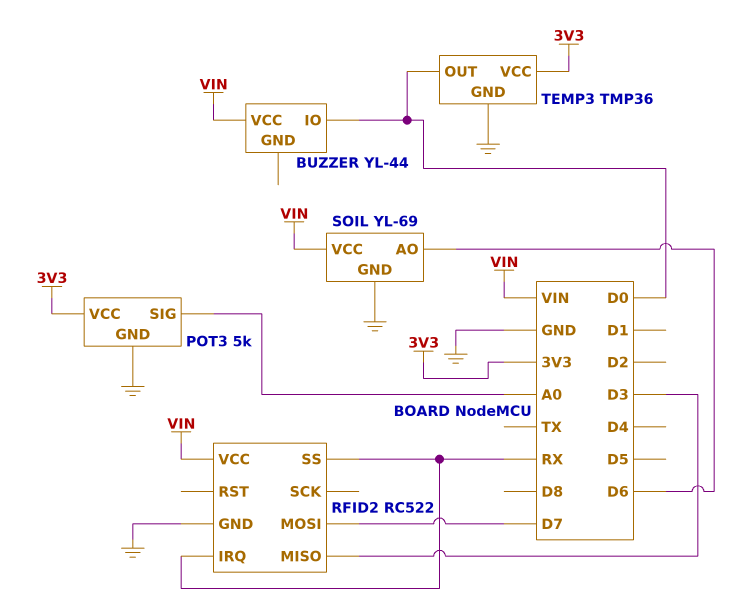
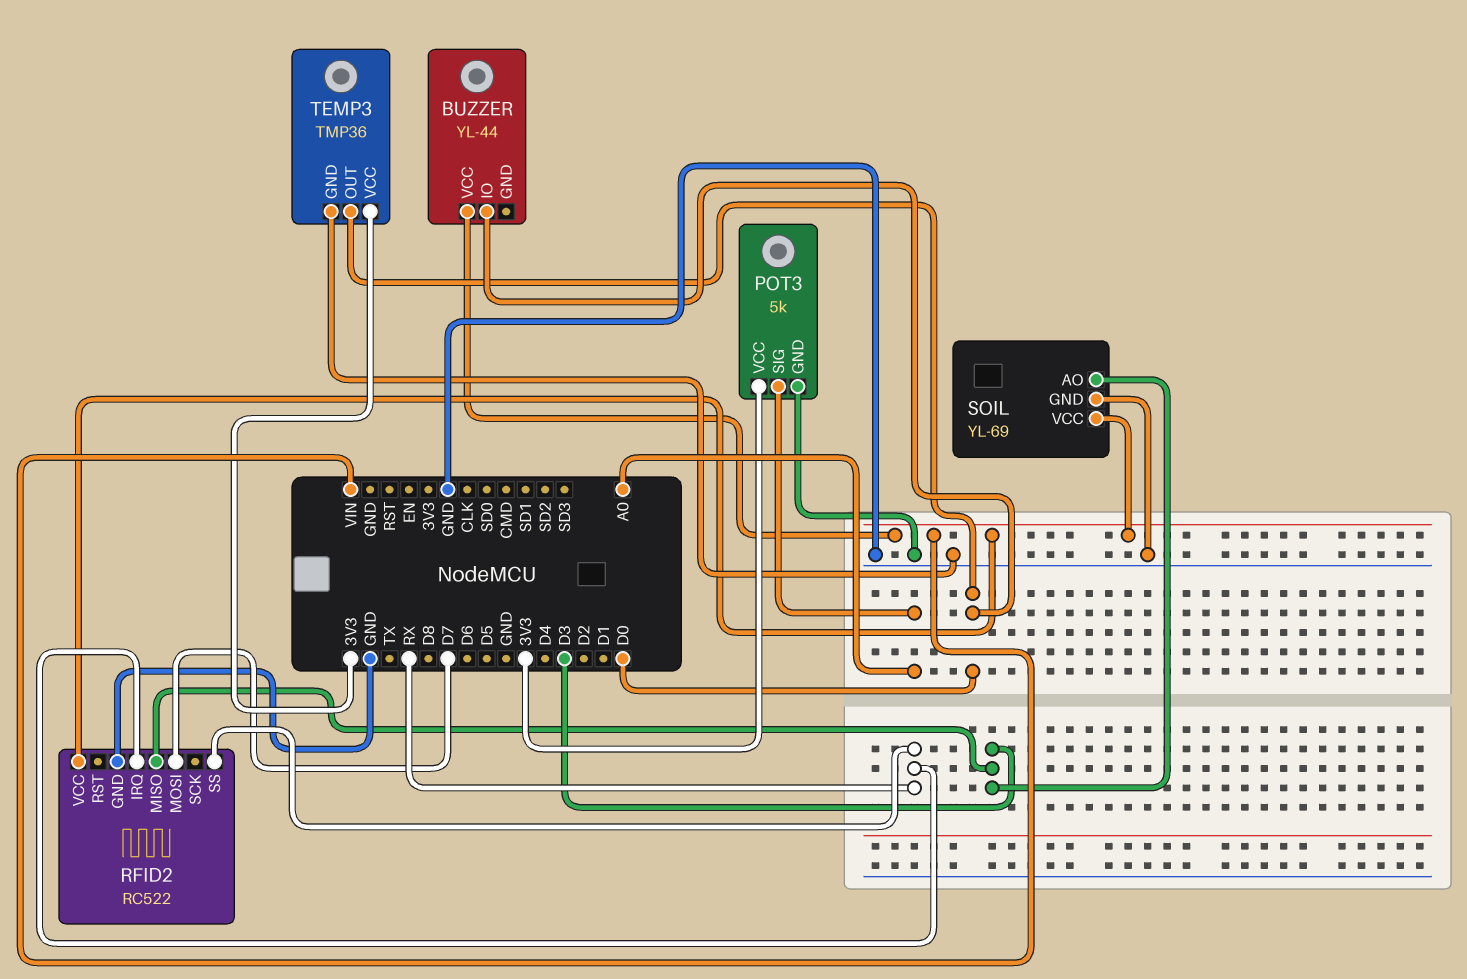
SOIL pin AO: D6 -> D3

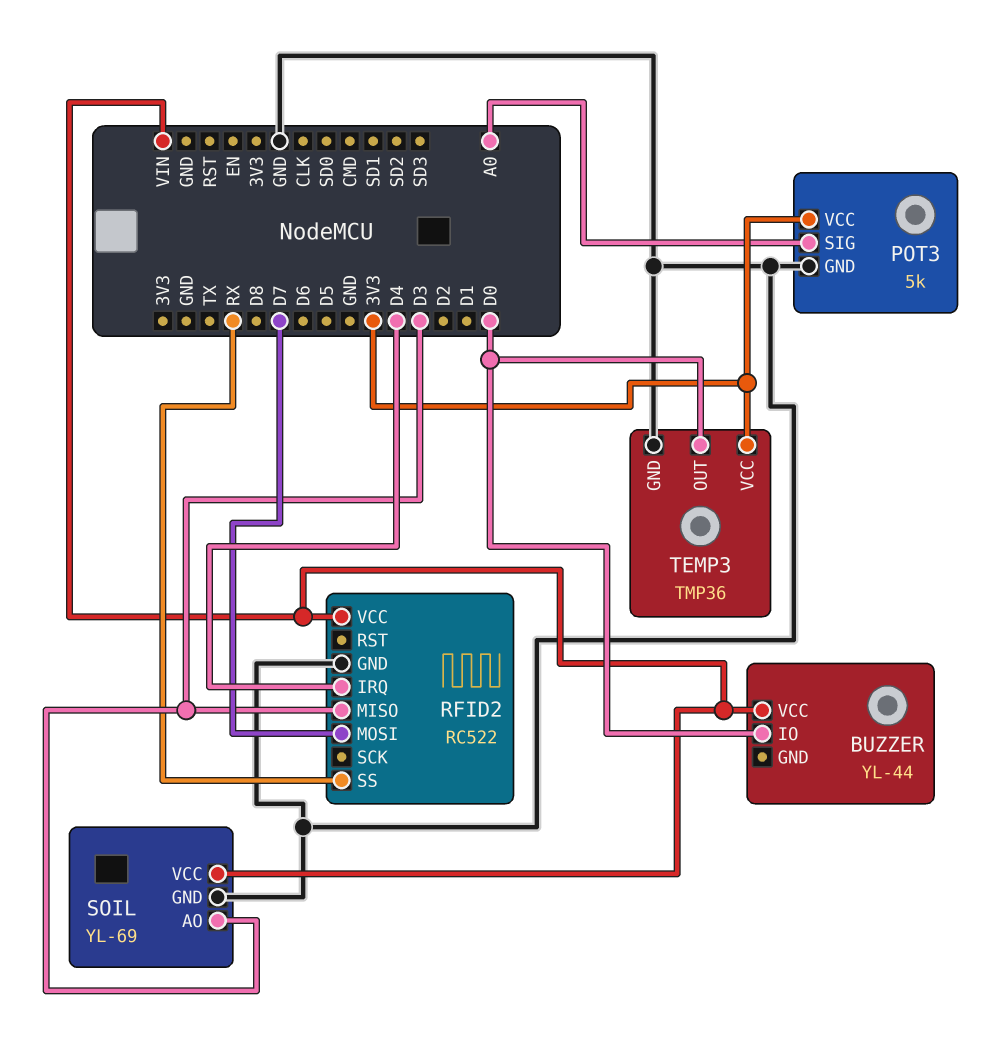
RFID2 pin IRQ: RX -> D4

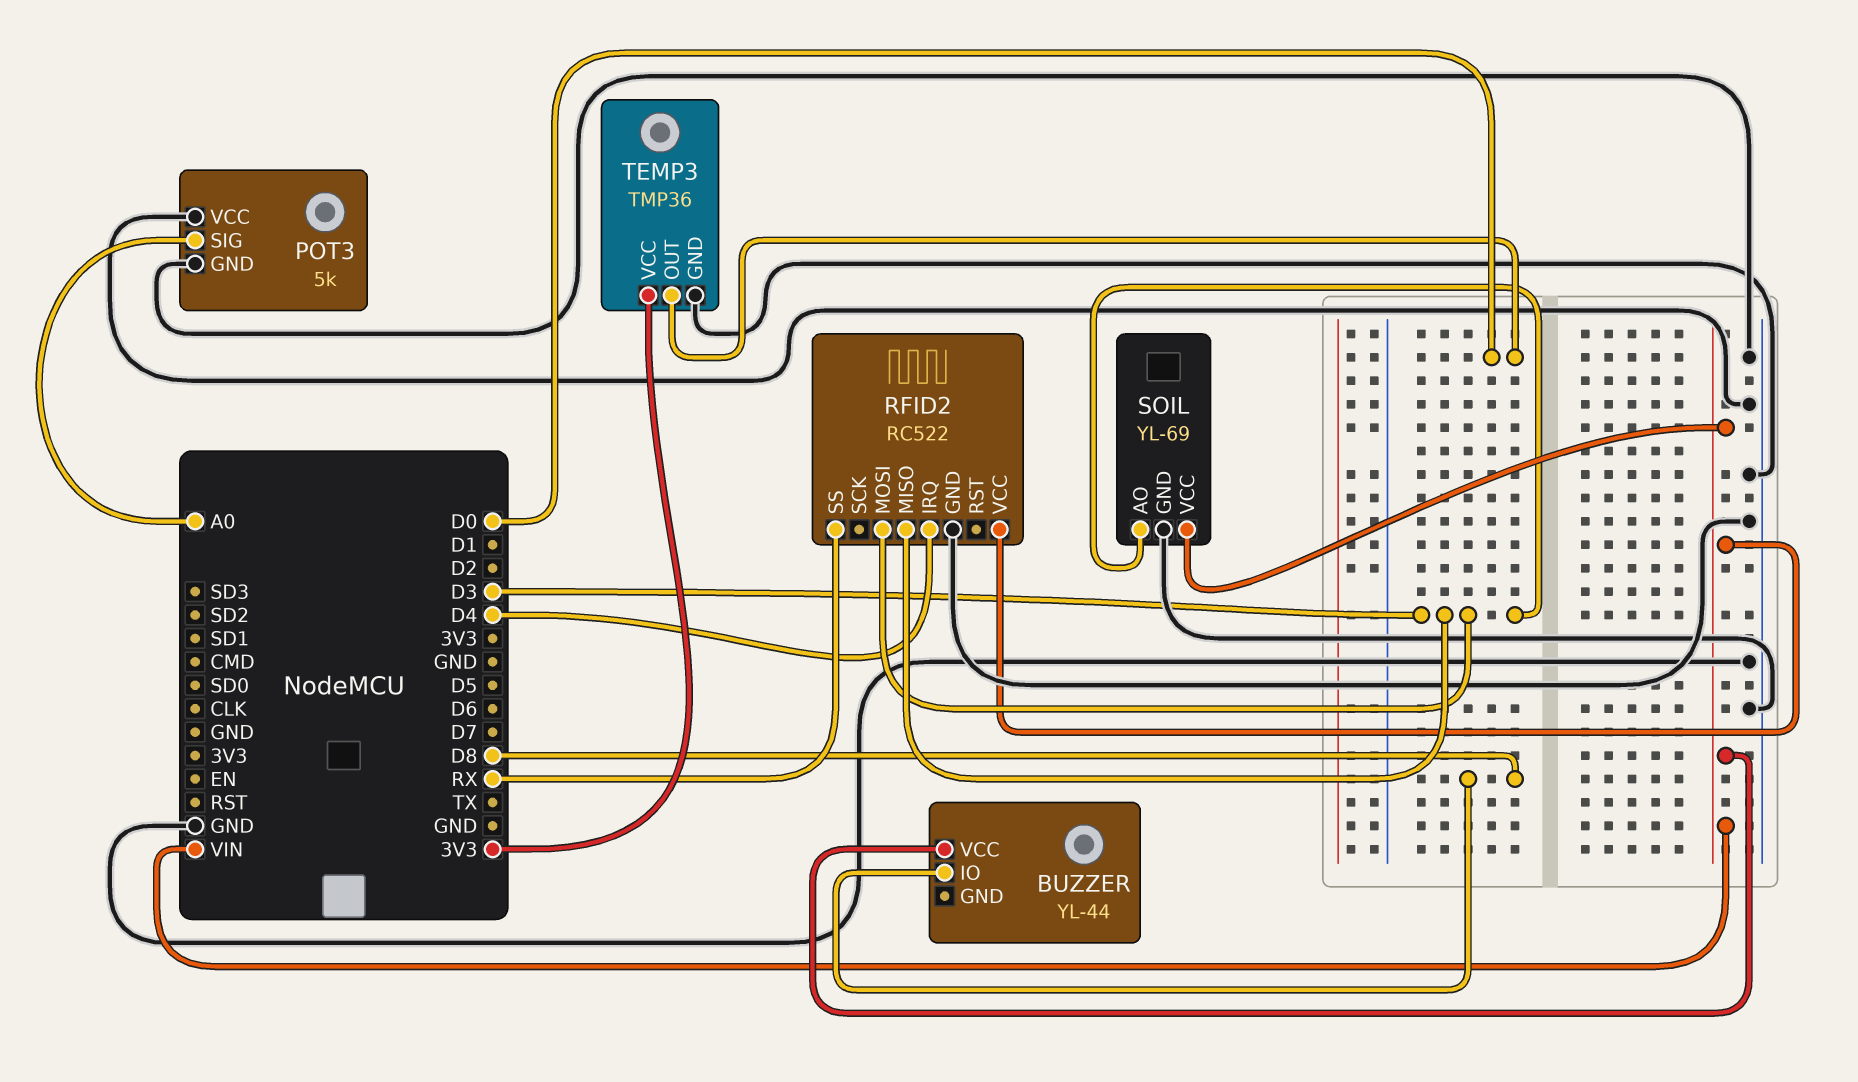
BUZZER pin IO: D0 -> D8
POT3 pin VCC: 3V3 -> GND
RFID2 pin MOSI: D7 -> D3

